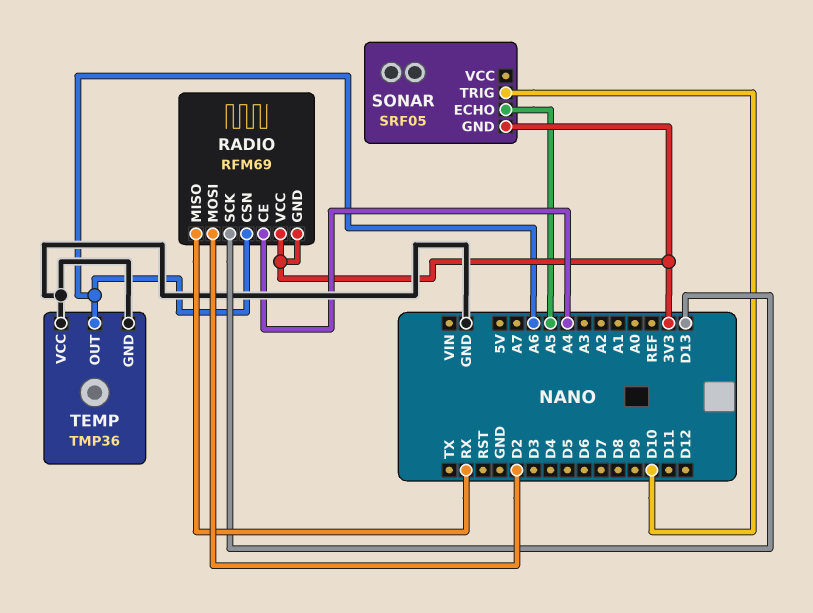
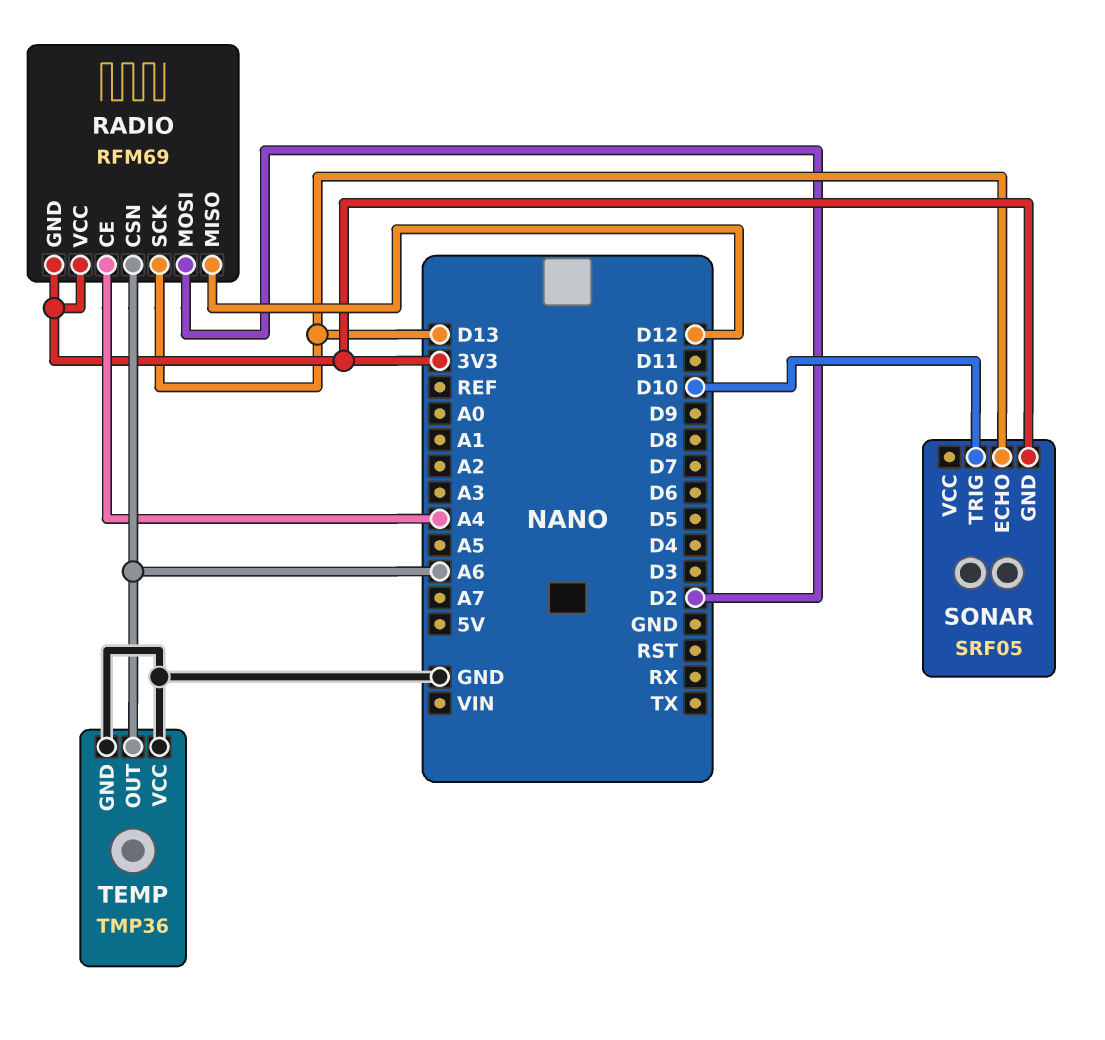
RADIO pin MISO: RX -> D12
SONAR pin ECHO: A5 -> D13

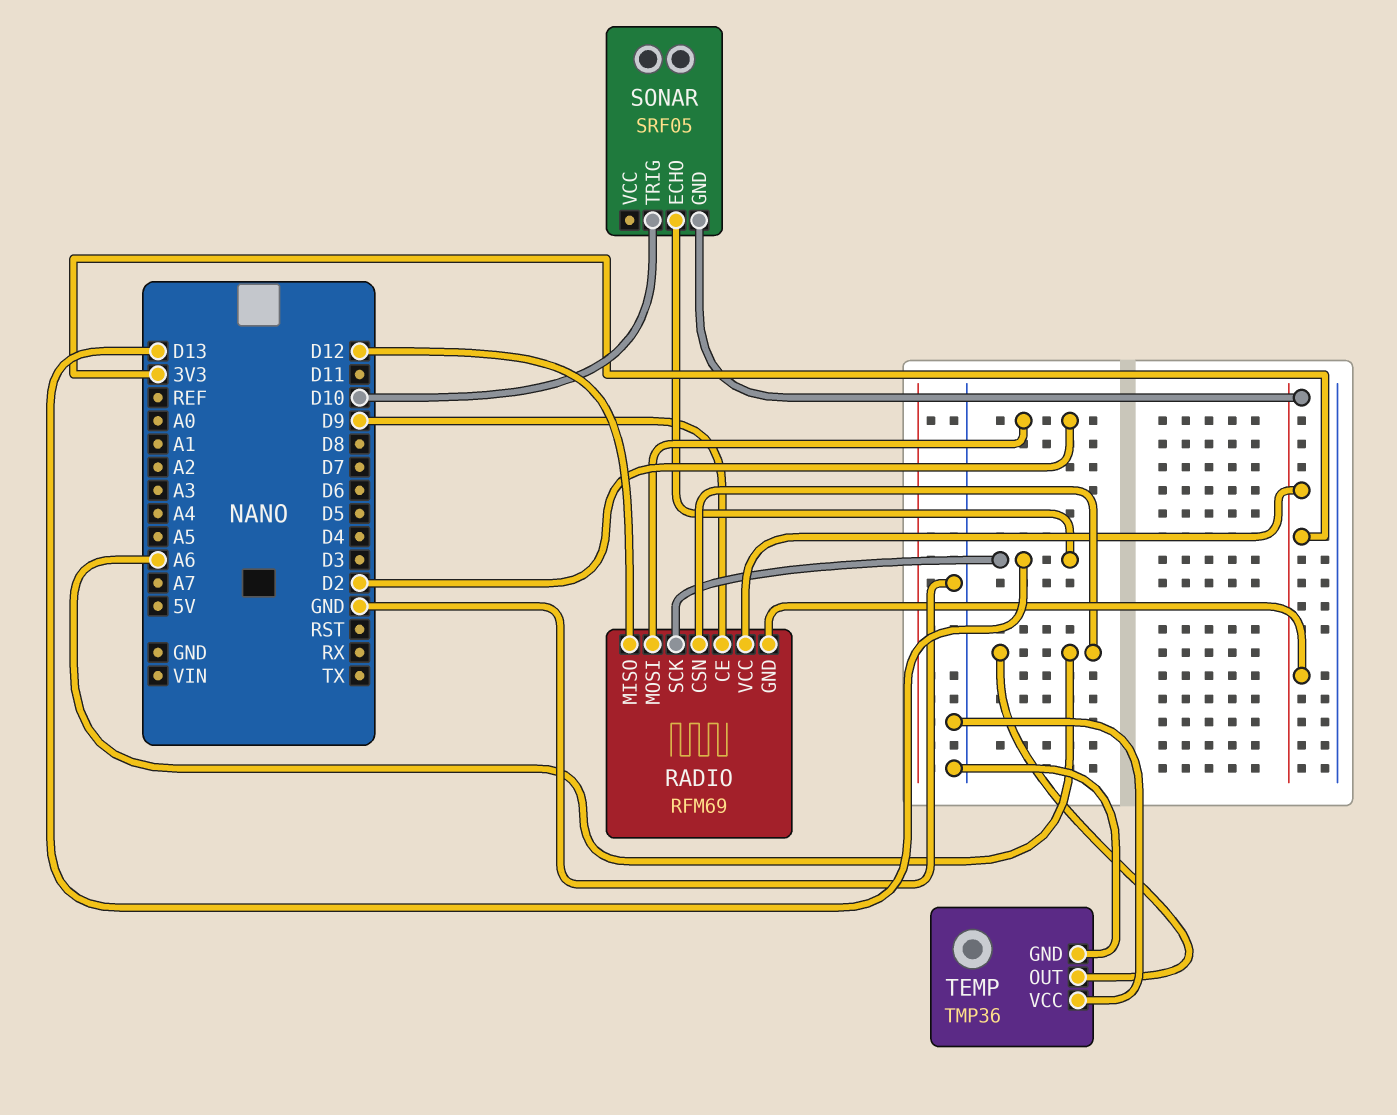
RADIO pin CE: A4 -> D9

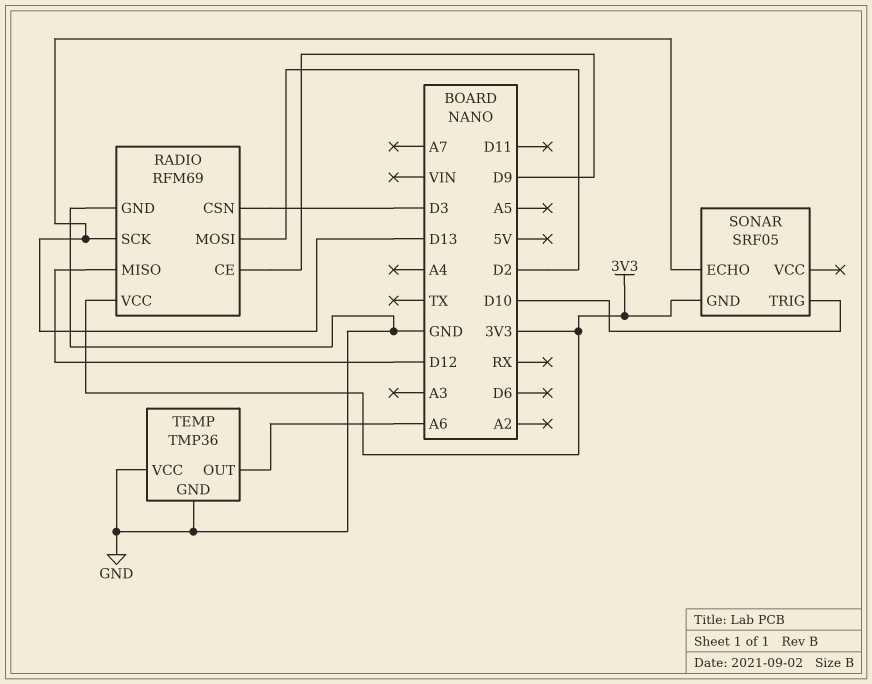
RADIO pin CSN: A6 -> D3
RADIO pin GND: 3V3 -> GND

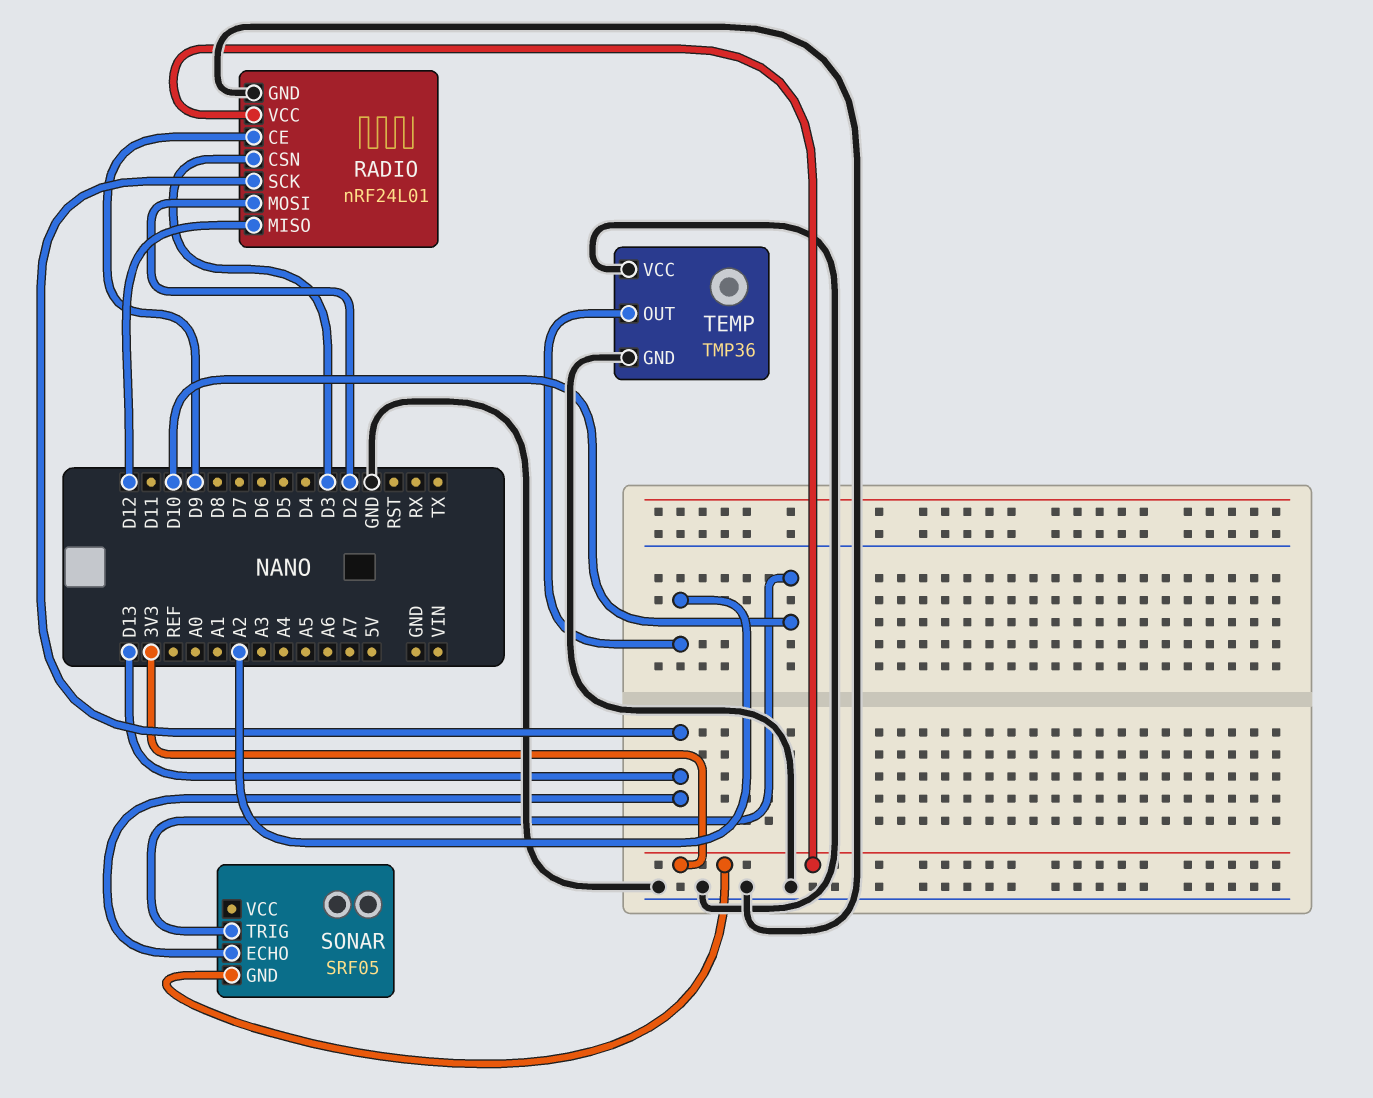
RADIO: RFM69 -> nRF24L01
TEMP pin OUT: A6 -> A2

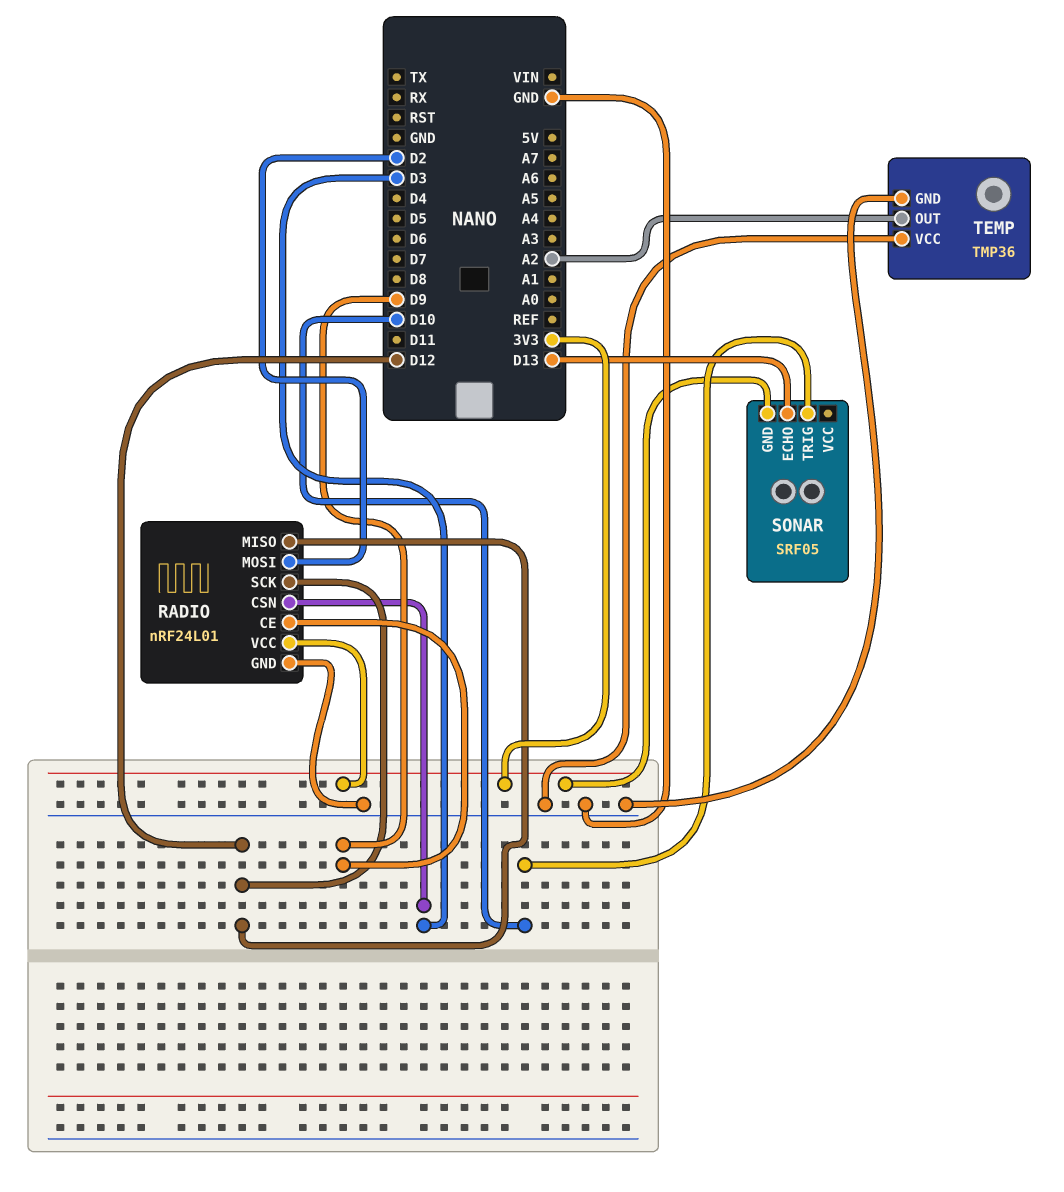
RADIO pin SCK: D13 -> D12

